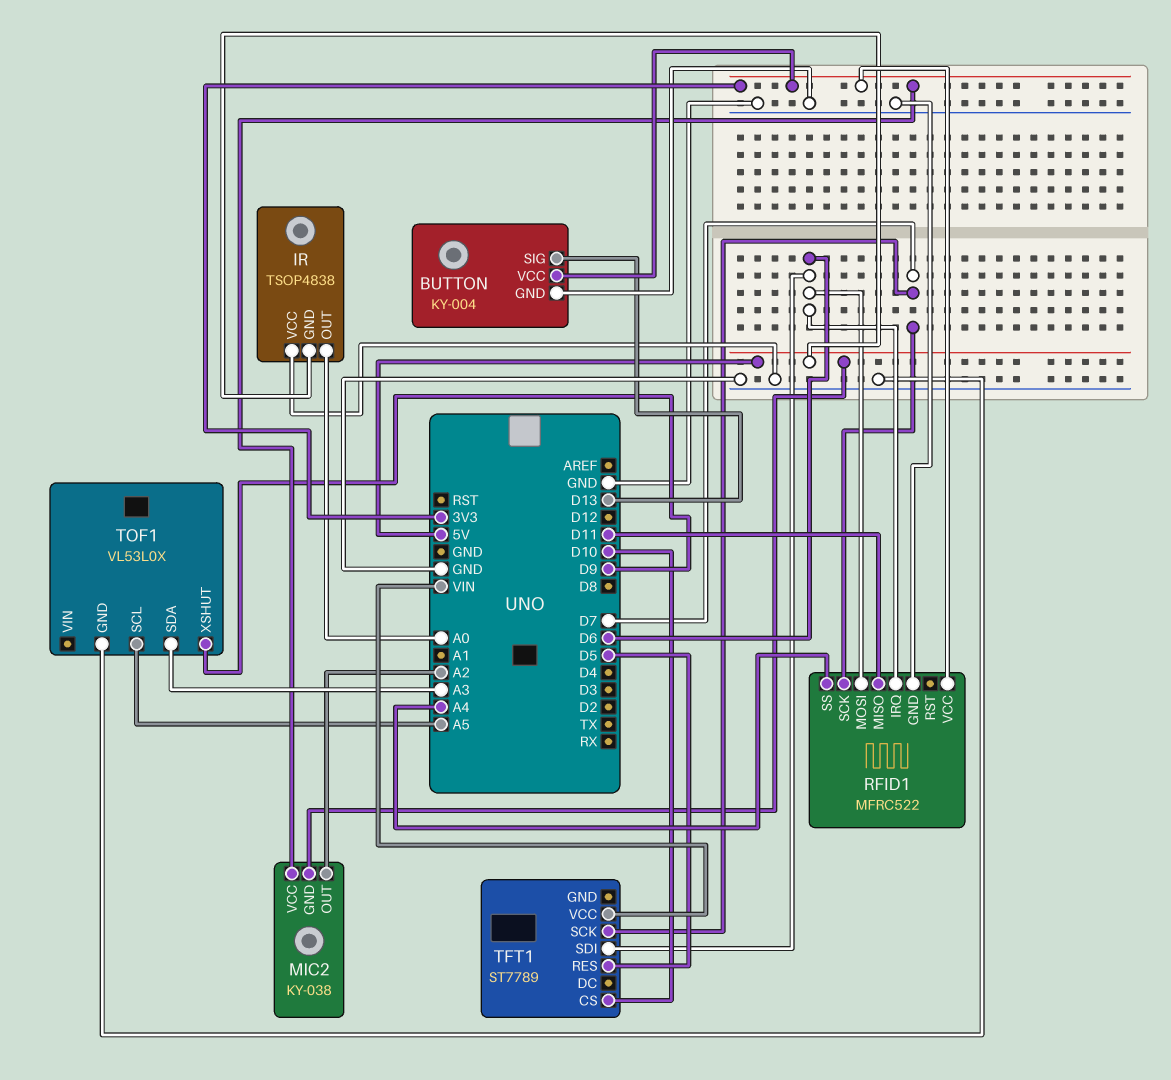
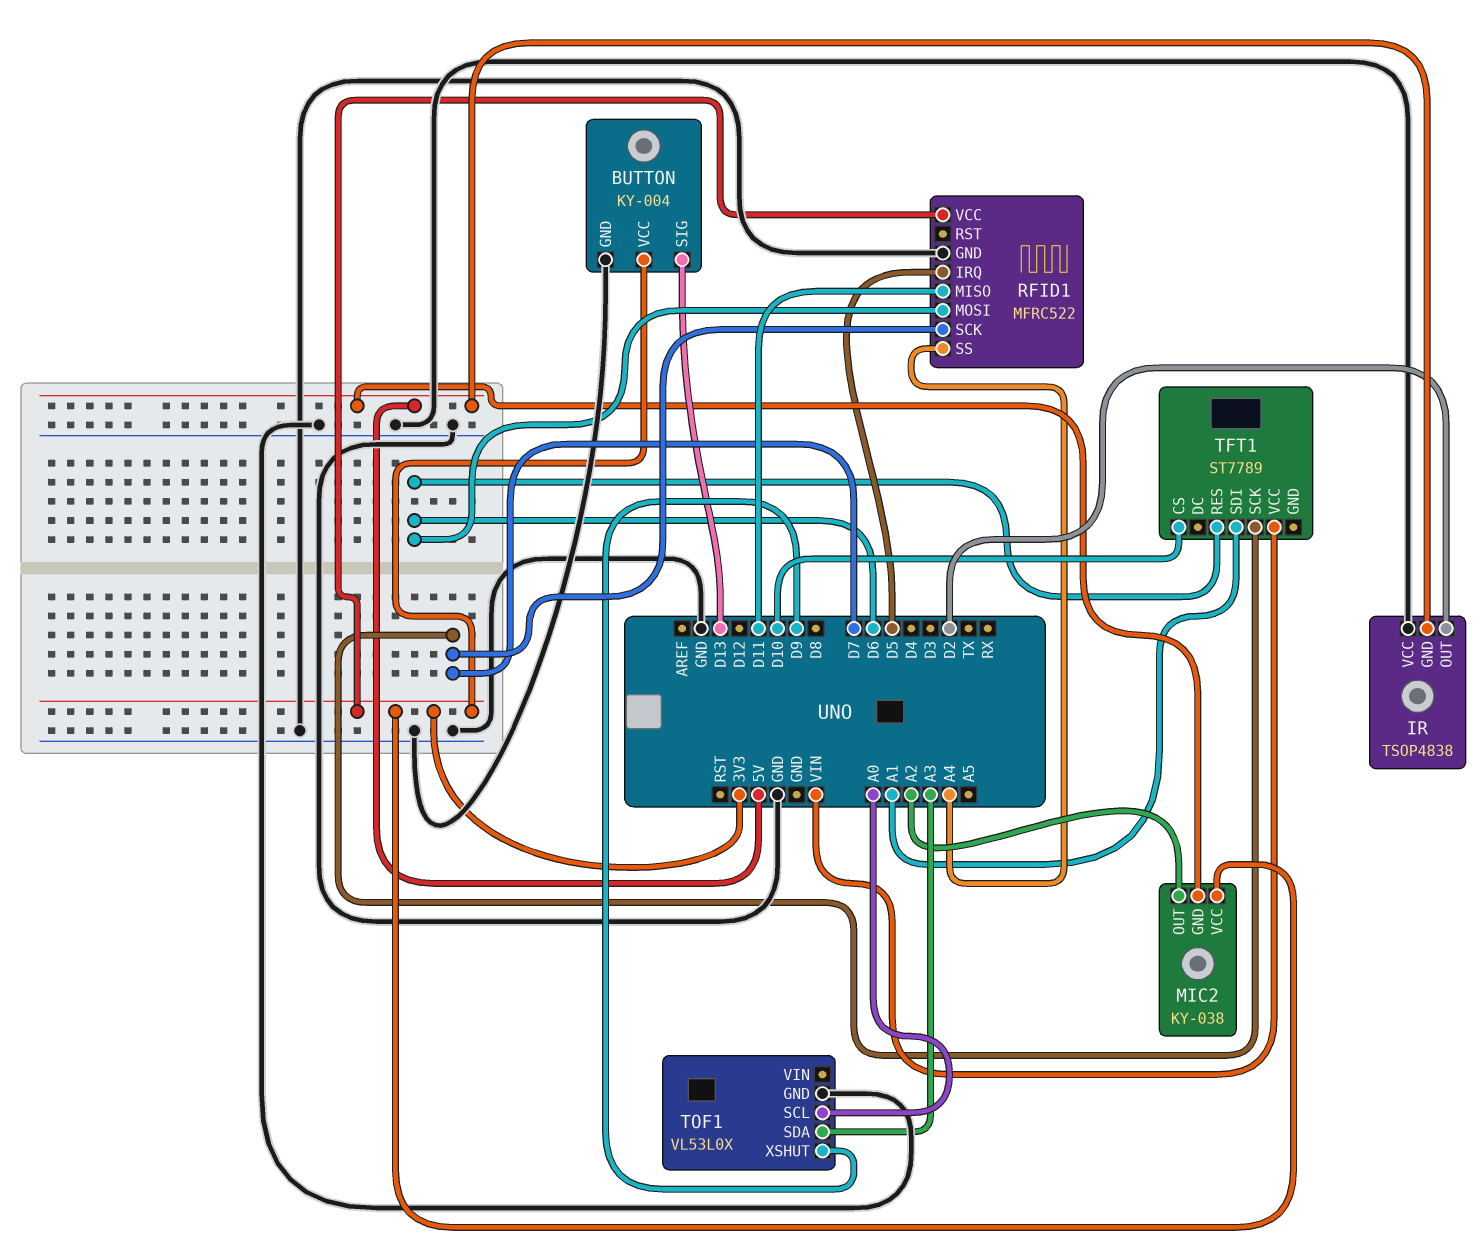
IR pin OUT: A0 -> D2
RFID1 pin IRQ: D6 -> D5
TFT1 pin RES: D5 -> D6
TFT1 pin SDI: D6 -> A1
TOF1 pin SCL: A5 -> A0

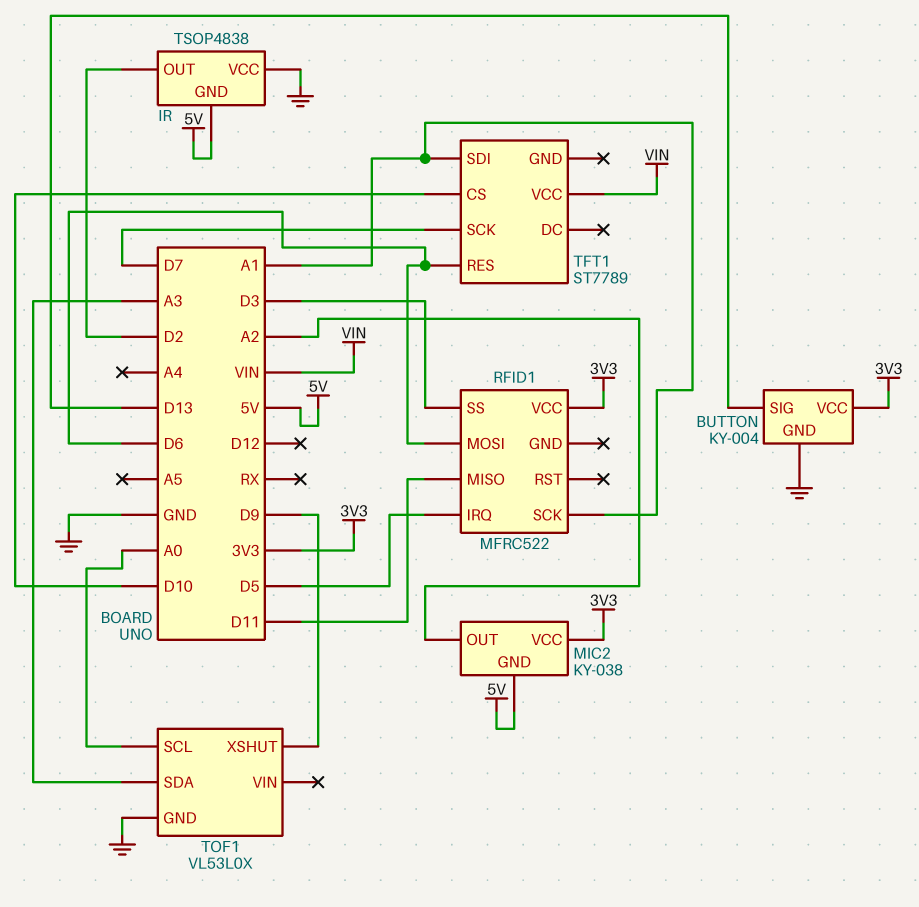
RFID1 pin GND: GND -> none
RFID1 pin SCK: D7 -> A1
RFID1 pin SS: A4 -> D3

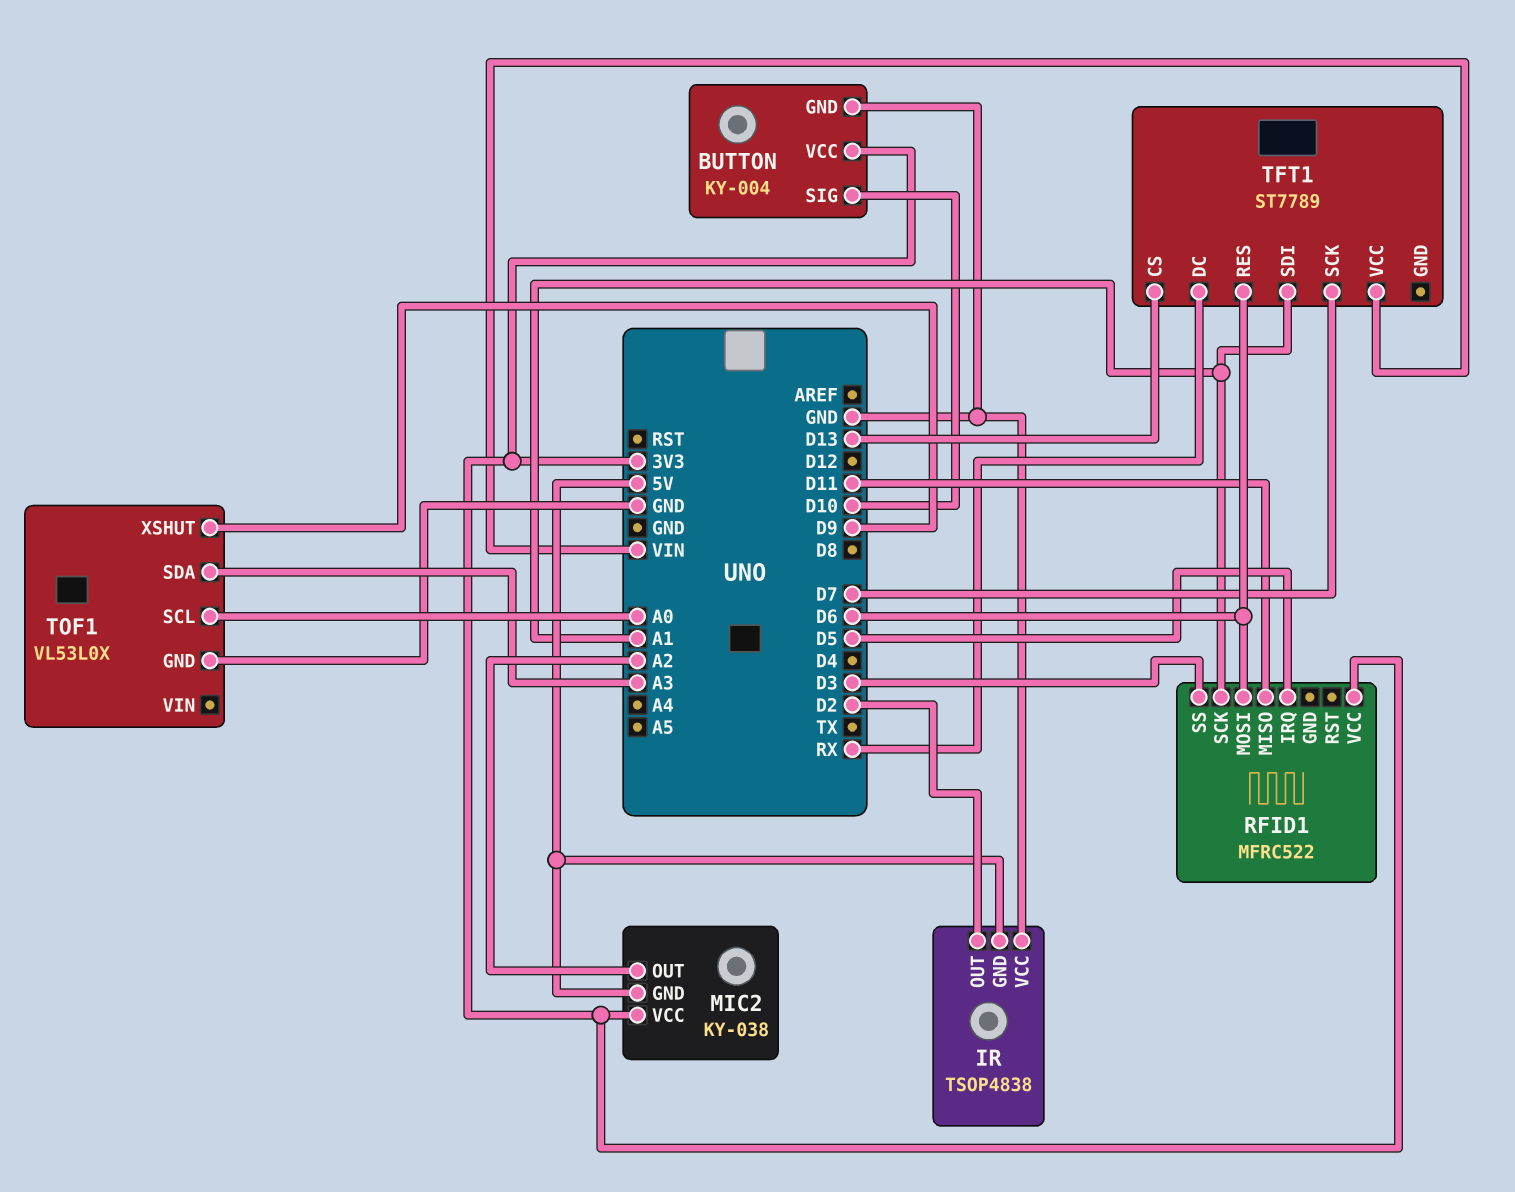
BUTTON pin SIG: D13 -> D10
TFT1 pin CS: D10 -> D13
TFT1 pin DC: none -> RX

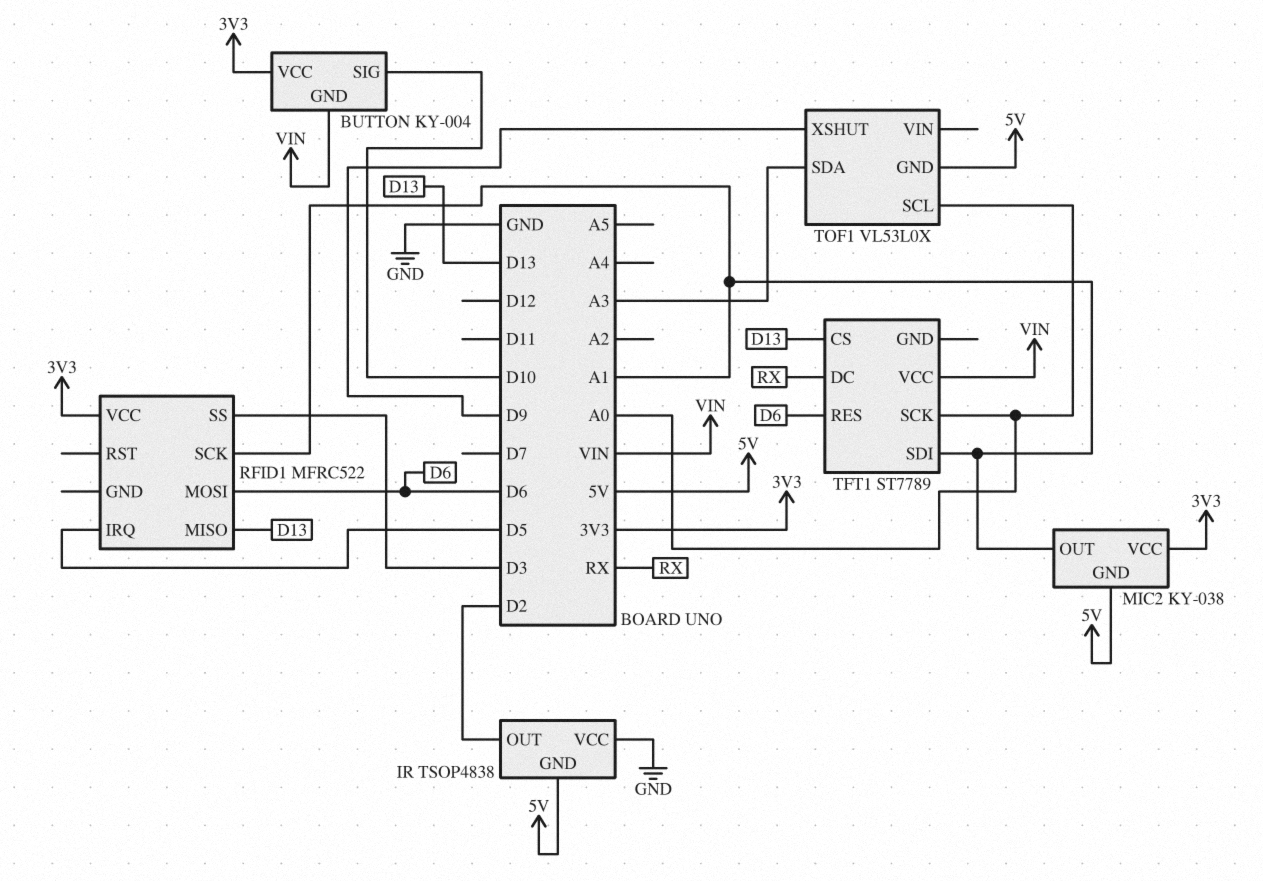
BUTTON pin GND: GND -> VIN
MIC2 pin OUT: A2 -> A1
RFID1 pin MISO: D11 -> D13
TFT1 pin SCK: D7 -> A0
TOF1 pin GND: GND -> 5V

